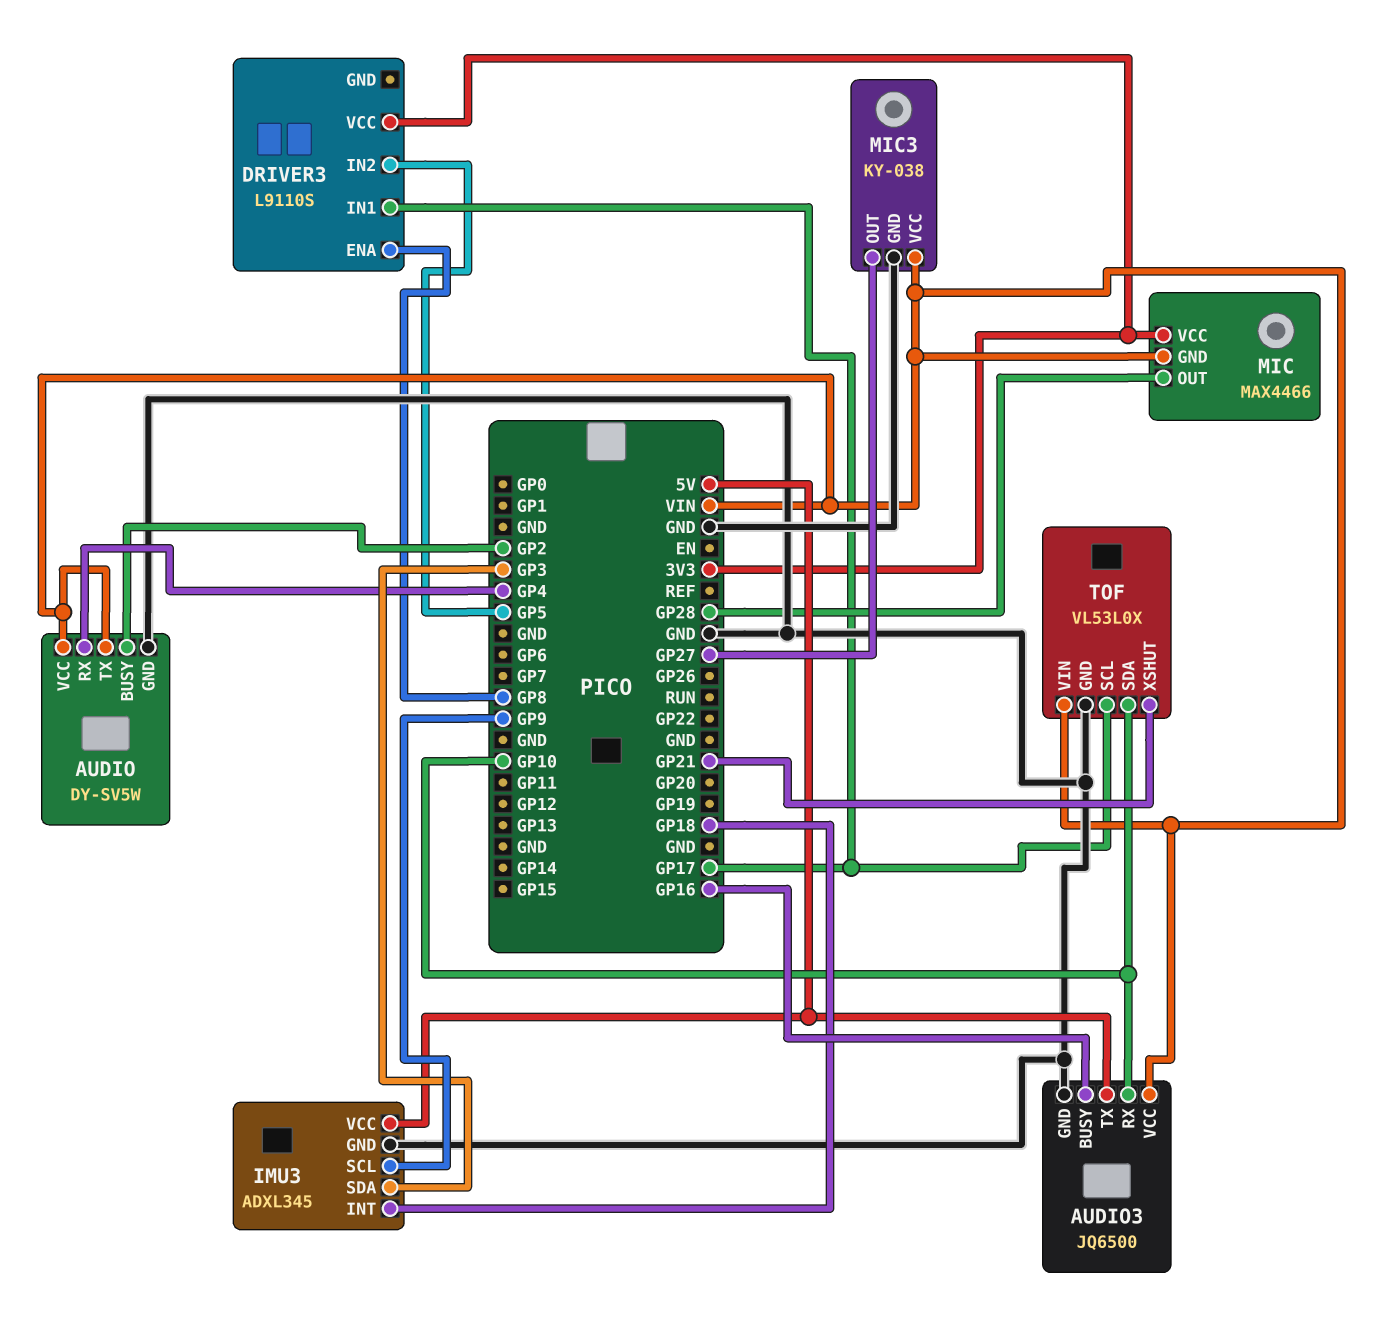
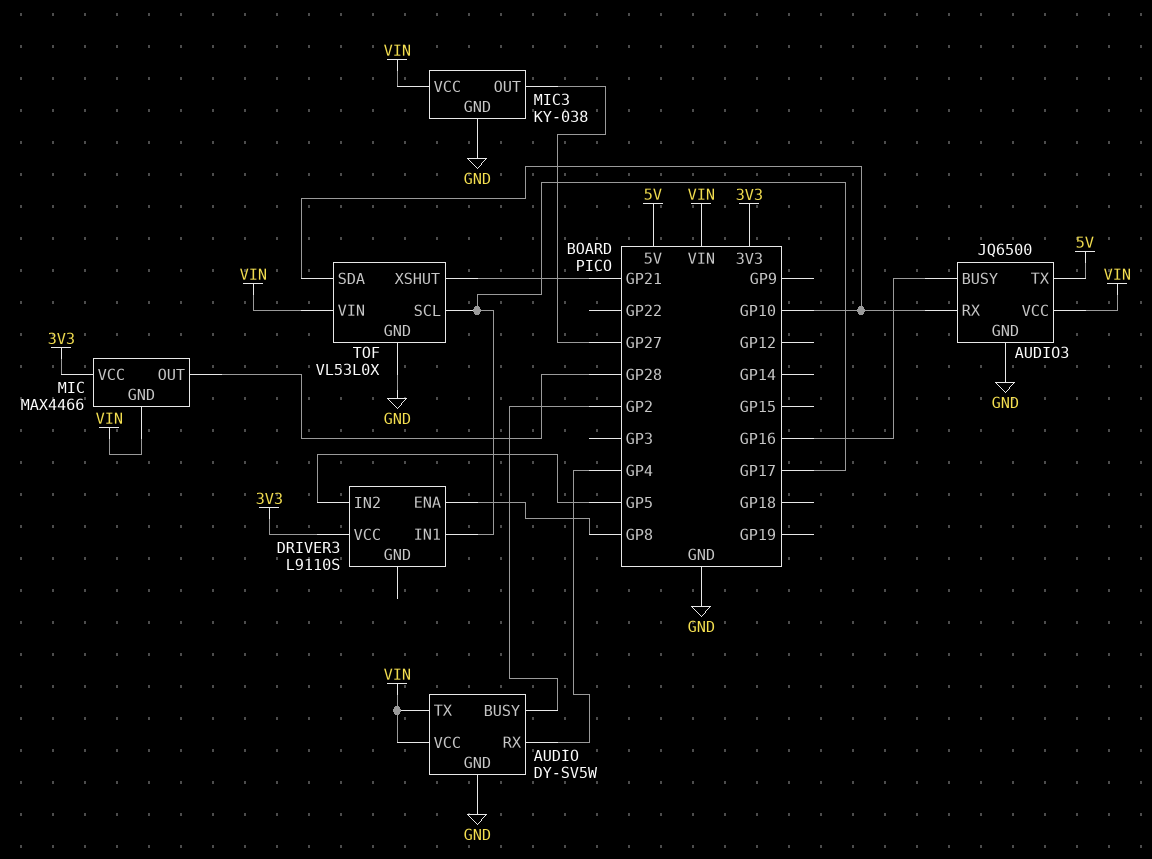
IMU3: ADXL345 -> none
IMU3 pin GND: GND -> none
IMU3 pin INT: GP18 -> none
IMU3 pin SCL: GP9 -> none
IMU3 pin SDA: GP3 -> none
IMU3 pin VCC: 5V -> none

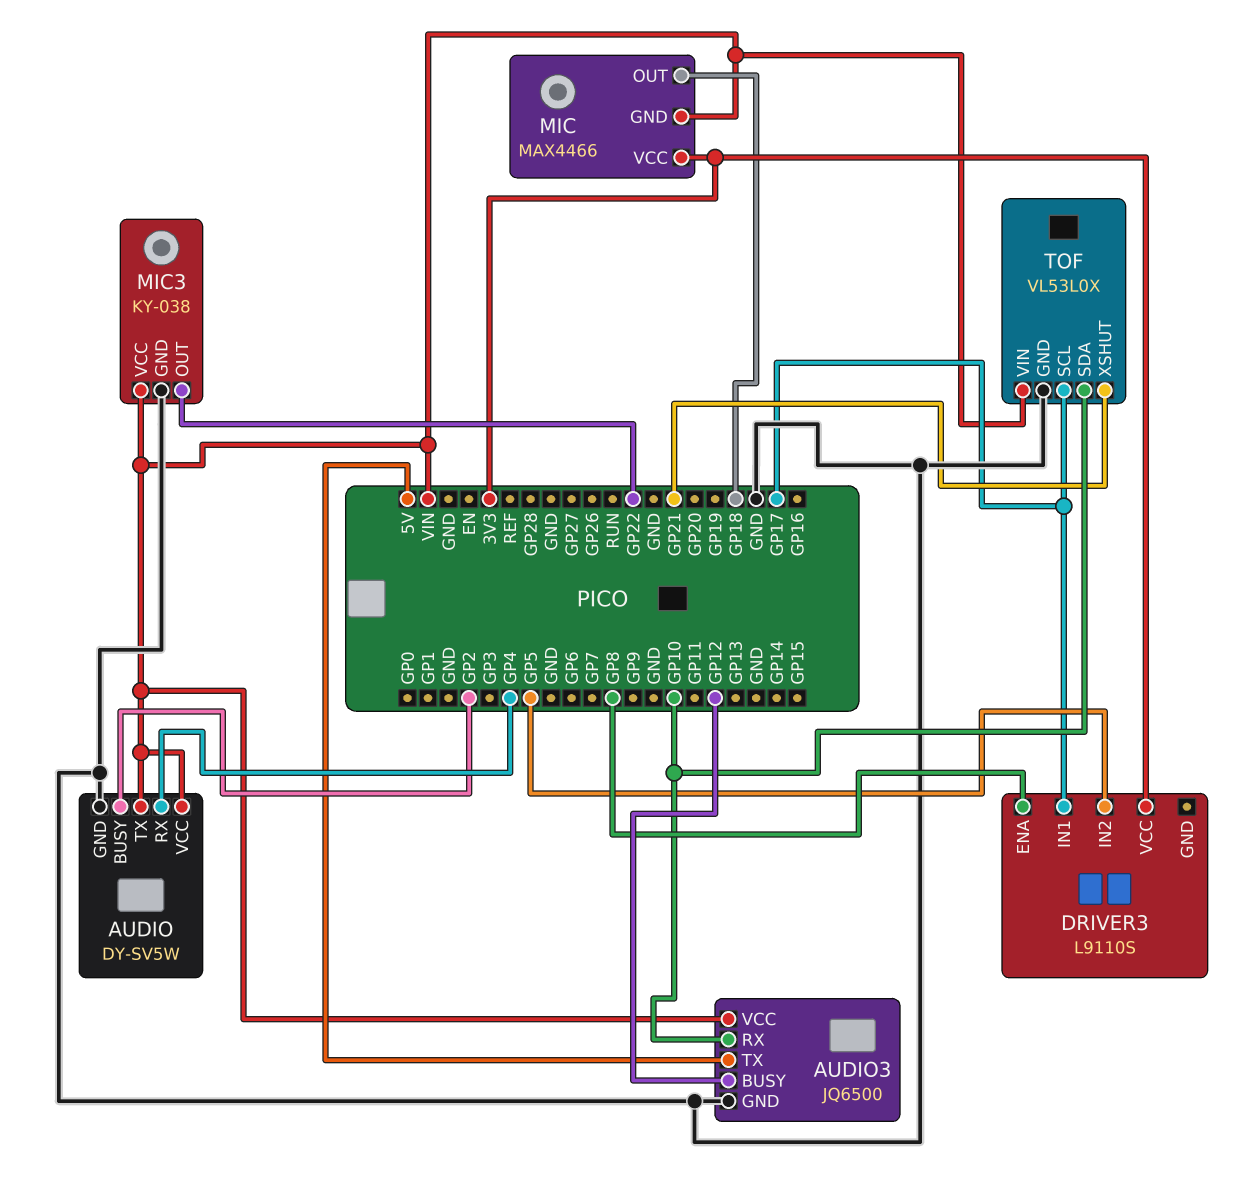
AUDIO3 pin BUSY: GP16 -> GP12
MIC pin OUT: GP28 -> GP18
MIC3 pin OUT: GP27 -> GP22

